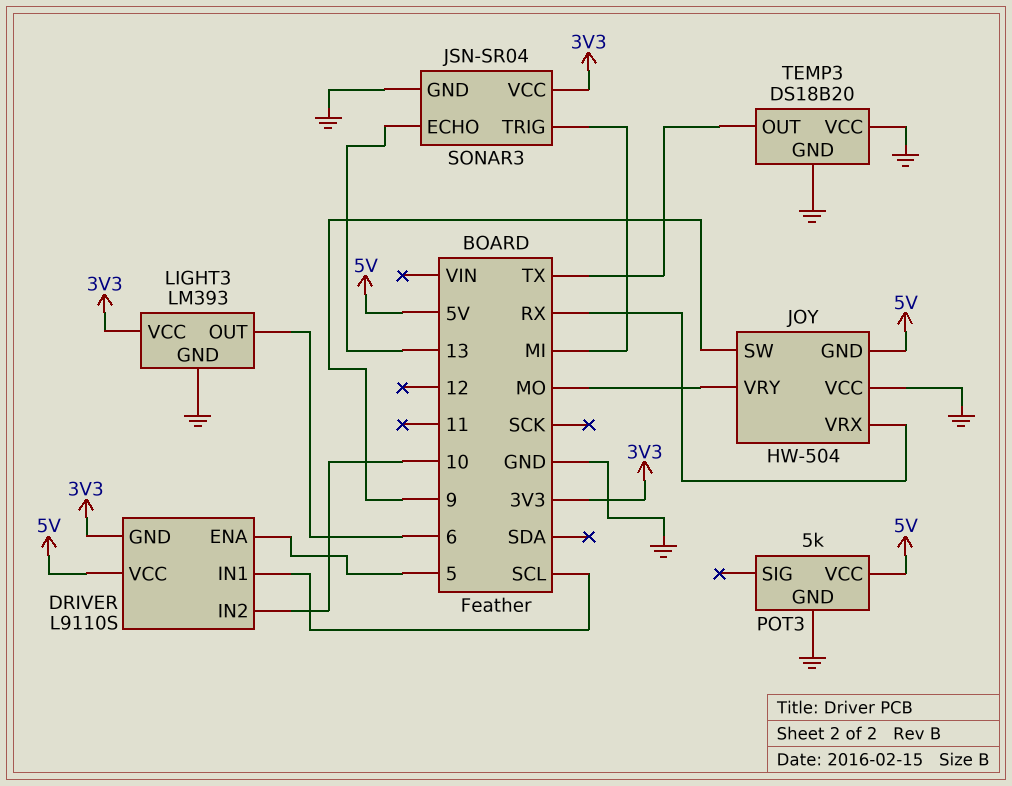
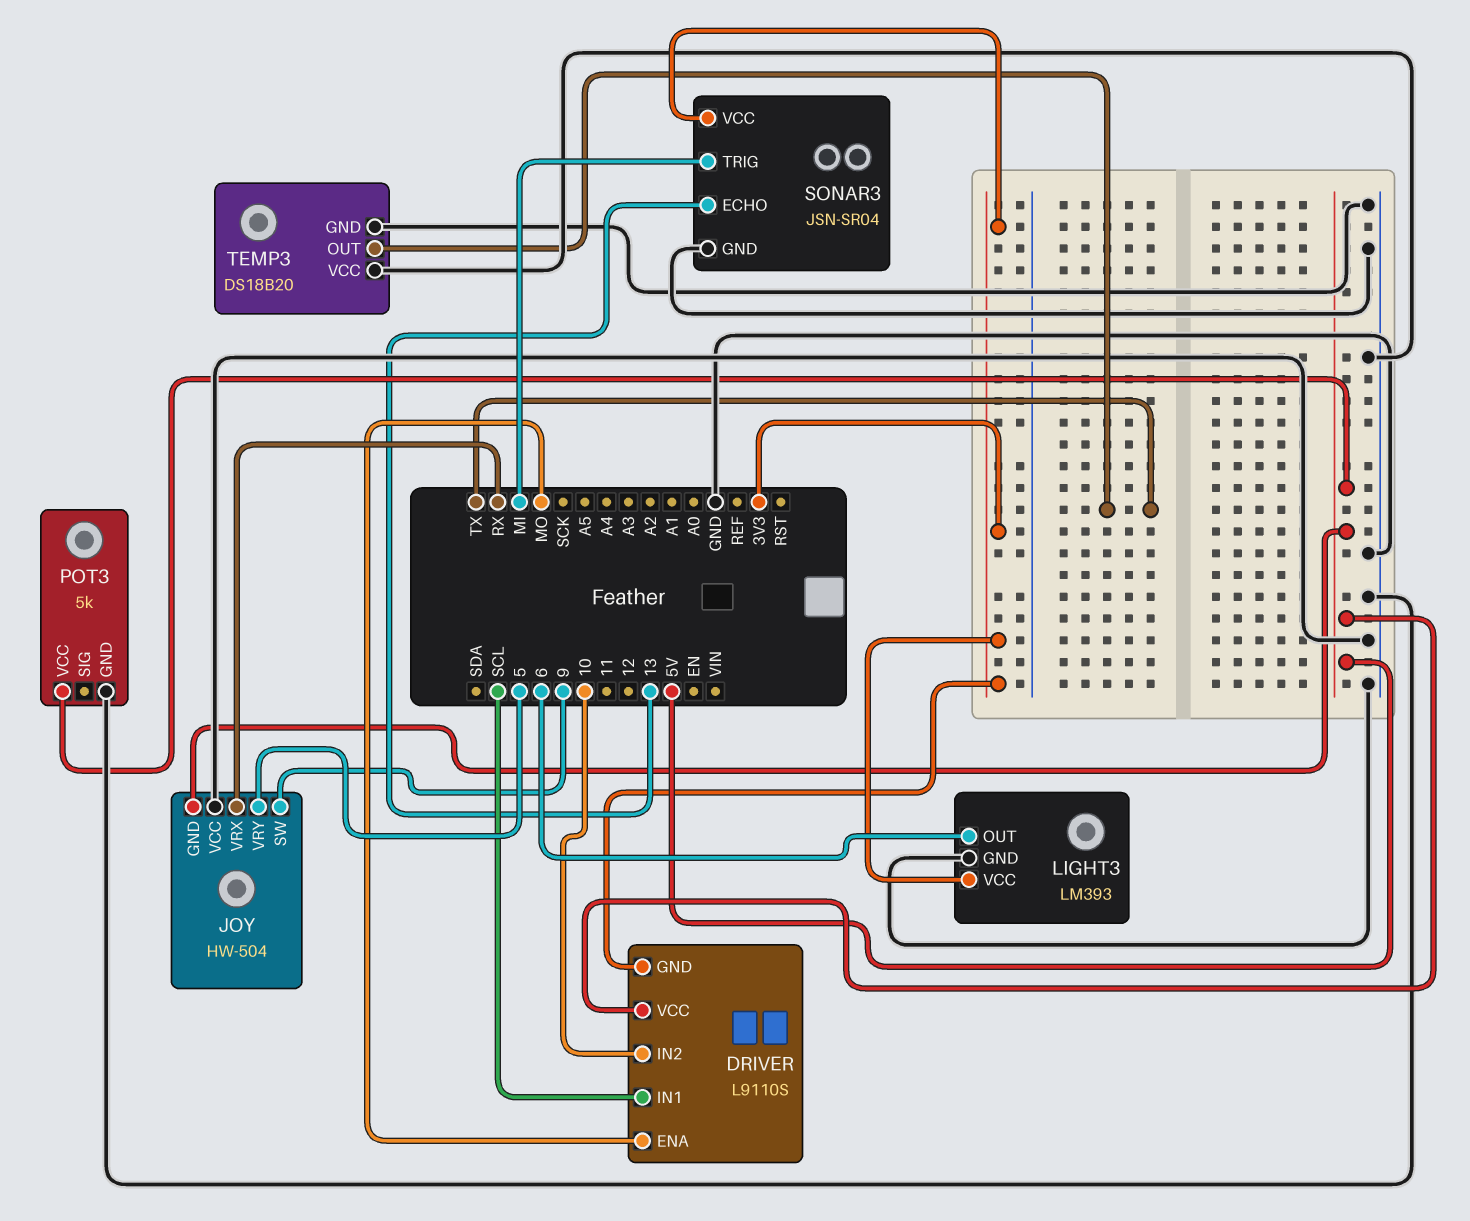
DRIVER pin ENA: 5 -> MO
JOY pin VRY: MO -> 5

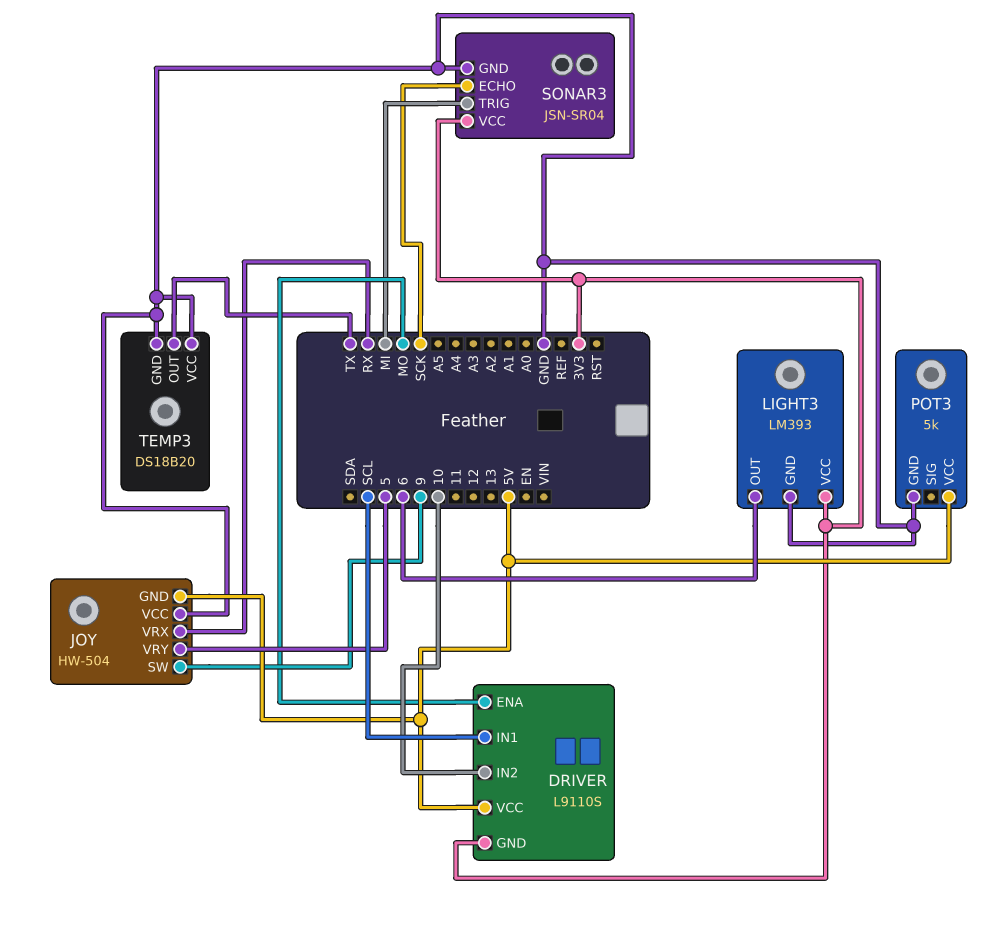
SONAR3 pin ECHO: 13 -> SCK

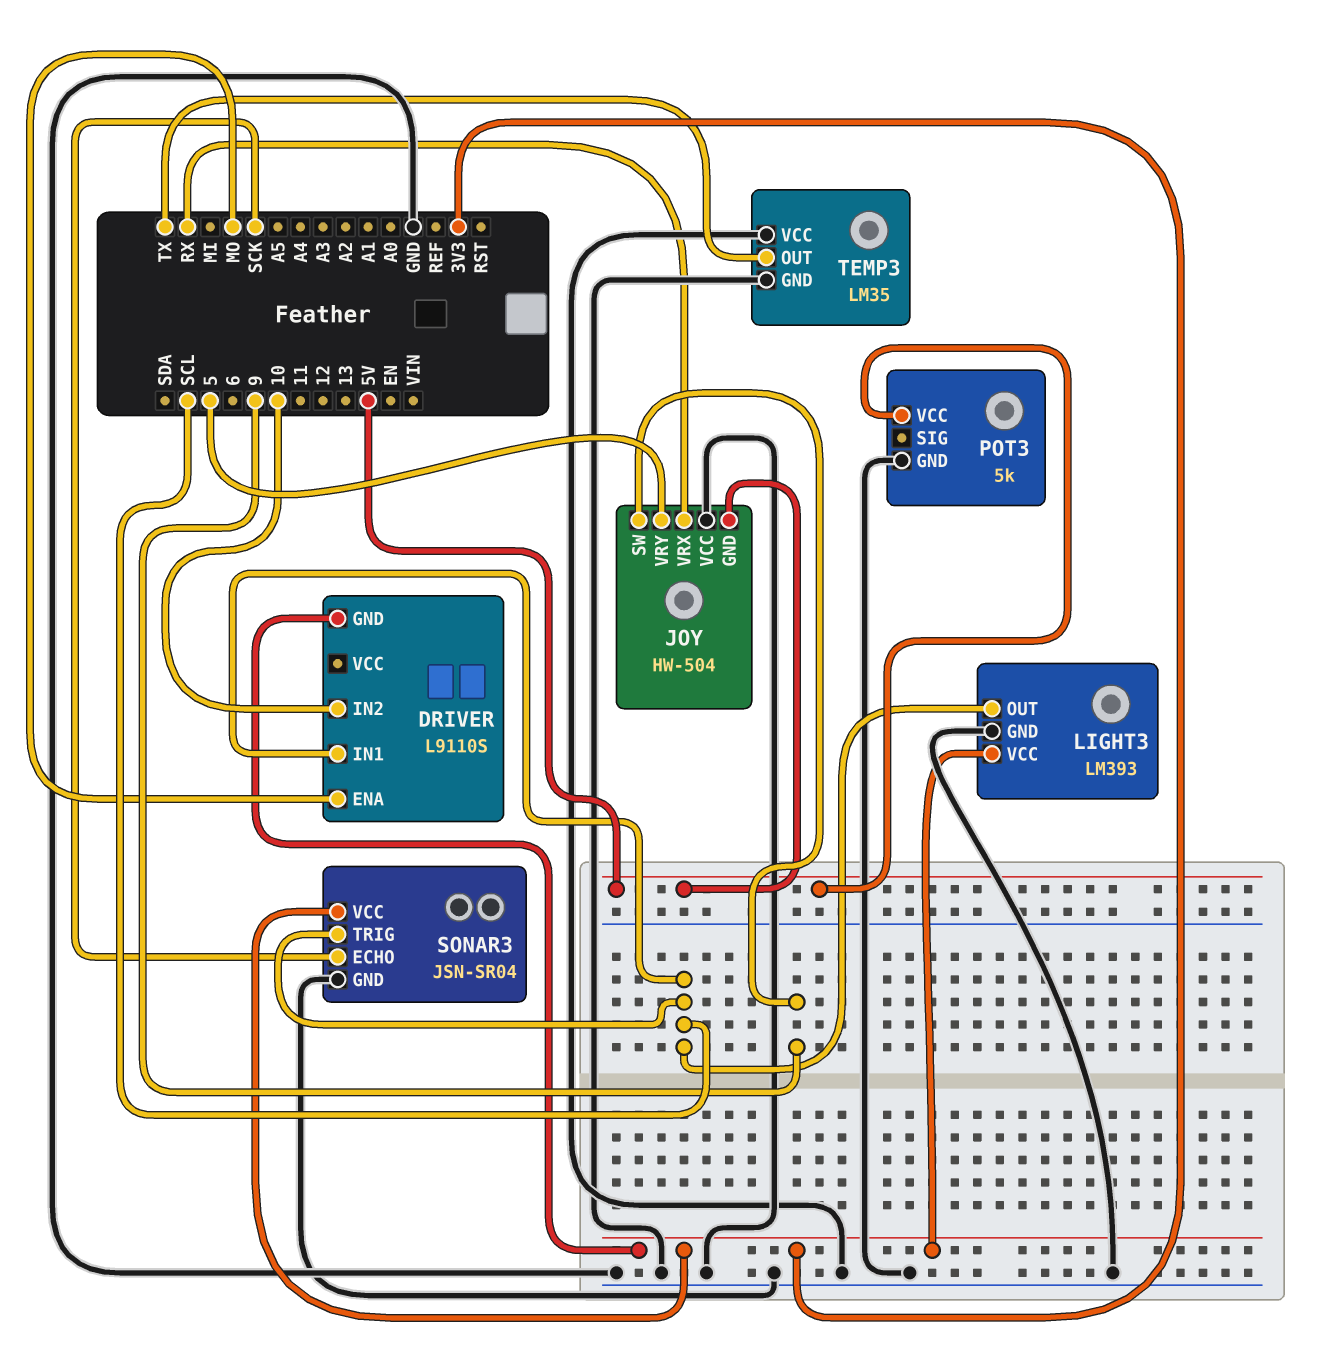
DRIVER pin VCC: 5V -> none
LIGHT3 pin OUT: 6 -> SCL
SONAR3 pin TRIG: MI -> SCL
TEMP3: DS18B20 -> LM35

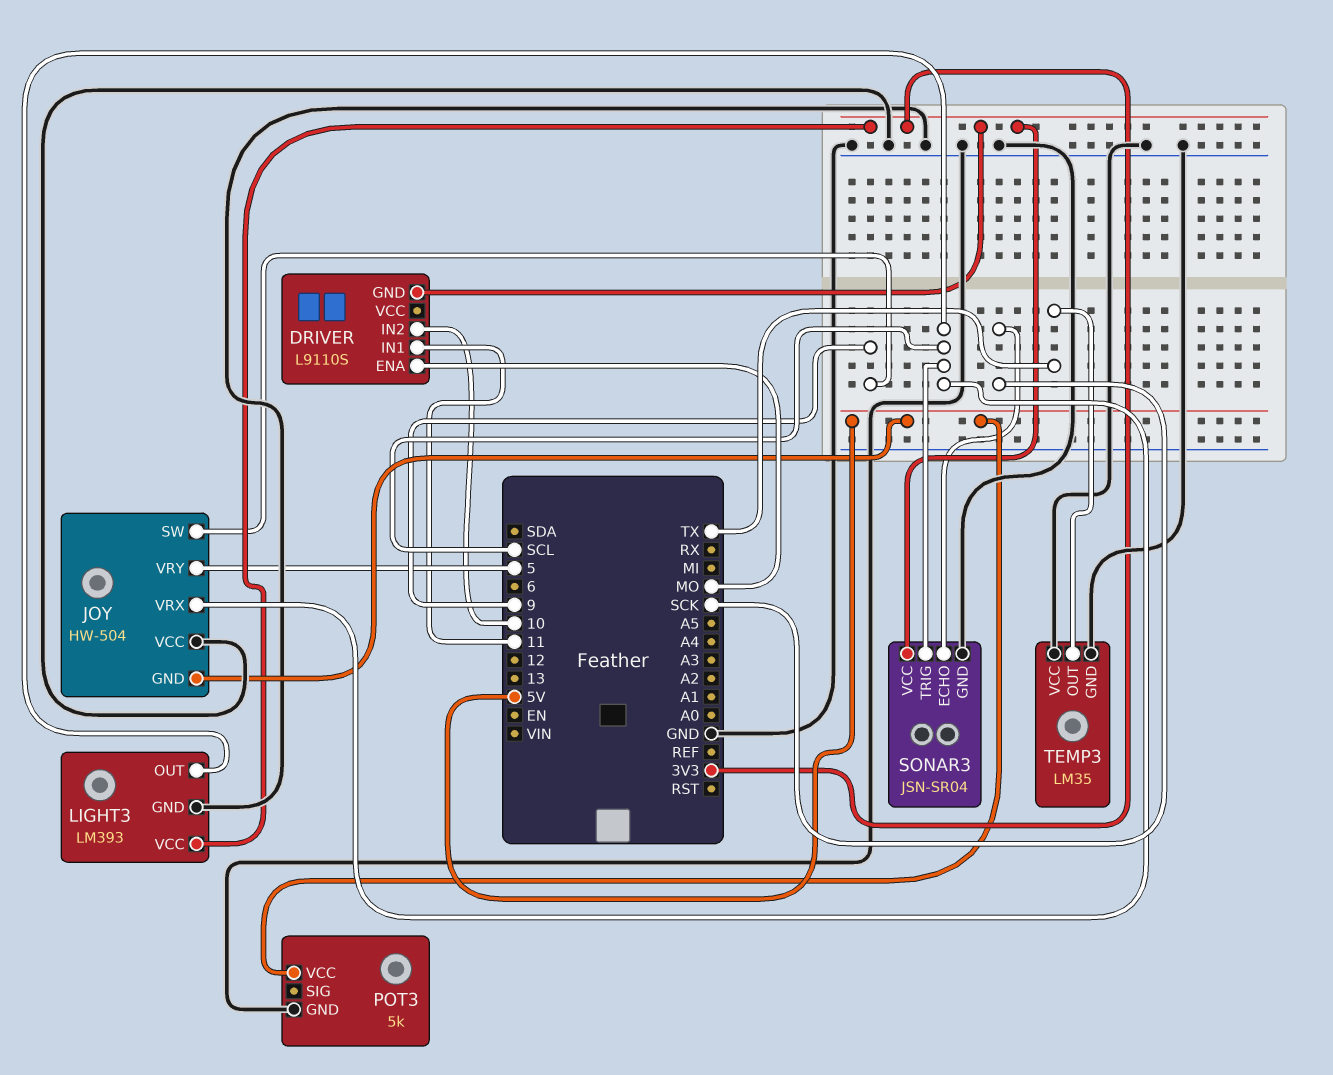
DRIVER pin IN1: SCL -> 11
JOY pin VRX: RX -> SCL

